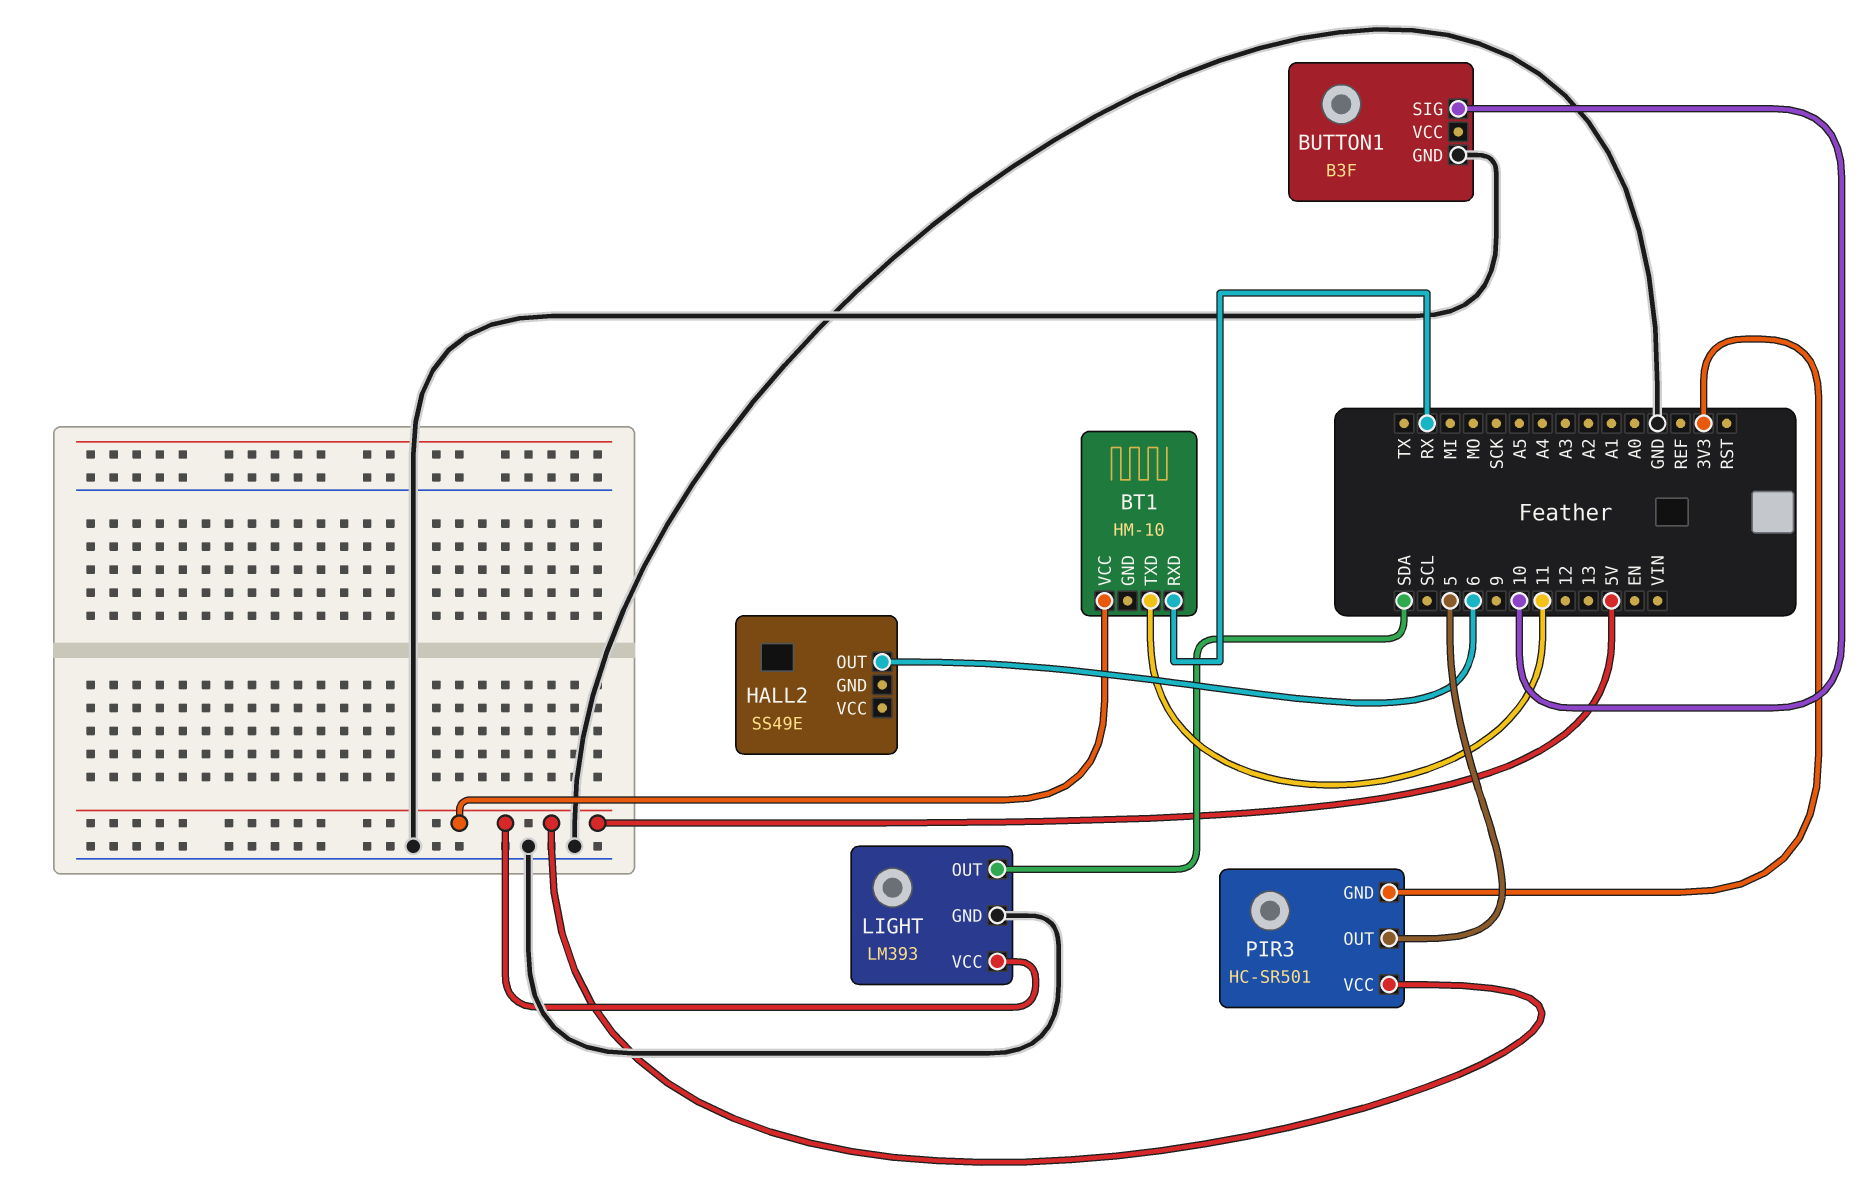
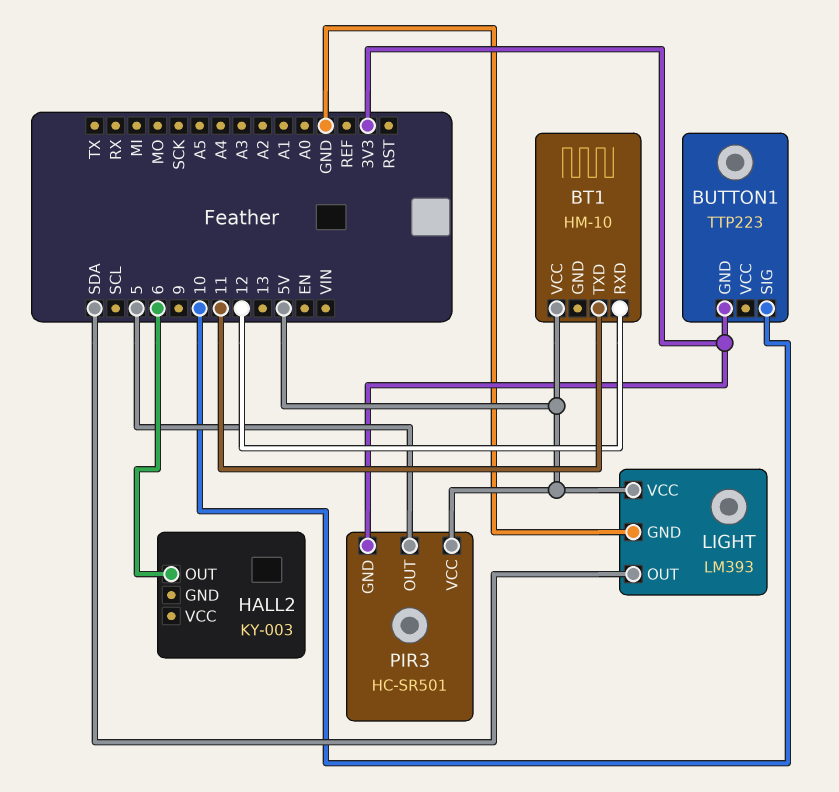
BT1 pin RXD: RX -> 12
BUTTON1: B3F -> TTP223
BUTTON1 pin GND: GND -> 3V3
HALL2: SS49E -> KY-003

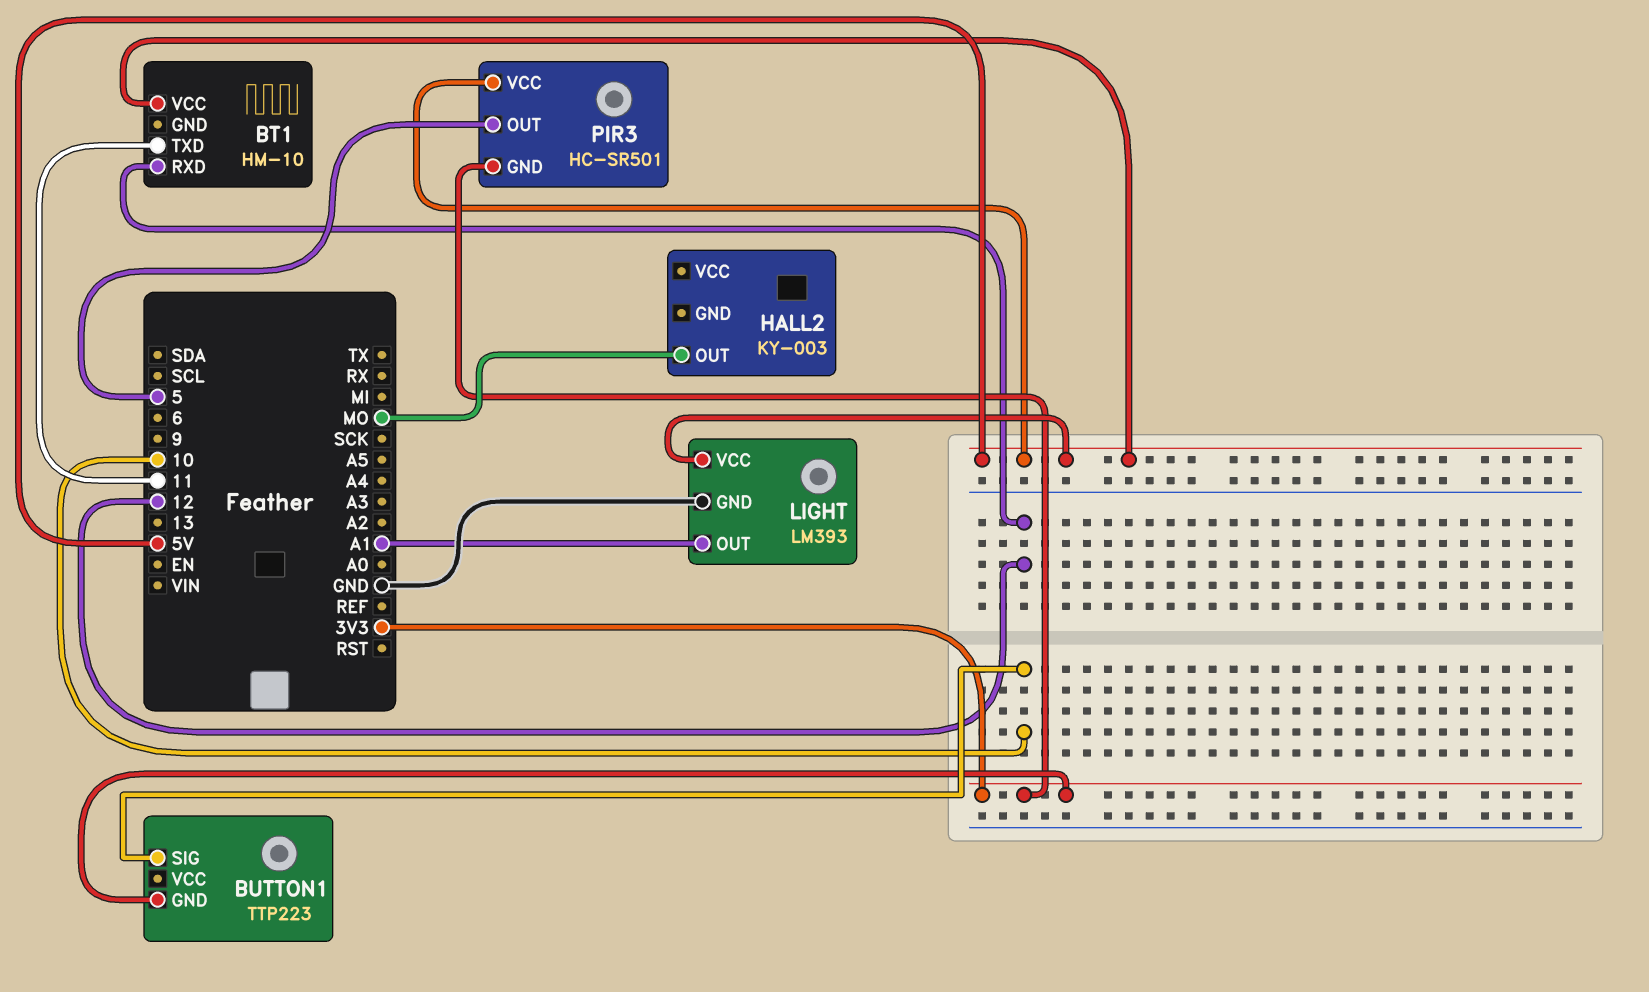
HALL2 pin OUT: 6 -> MO
LIGHT pin OUT: SDA -> A1

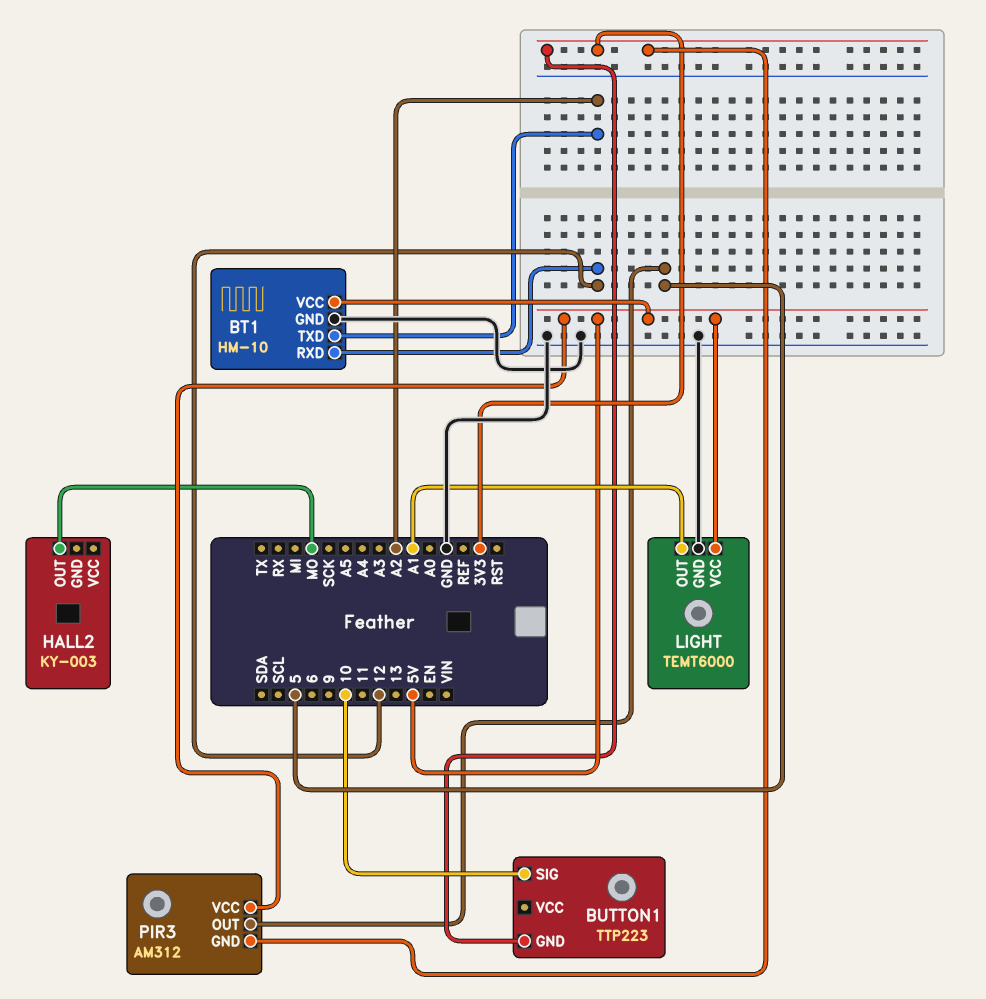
BT1 pin GND: none -> GND
BT1 pin TXD: 11 -> A2
LIGHT: LM393 -> TEMT6000
PIR3: HC-SR501 -> AM312

